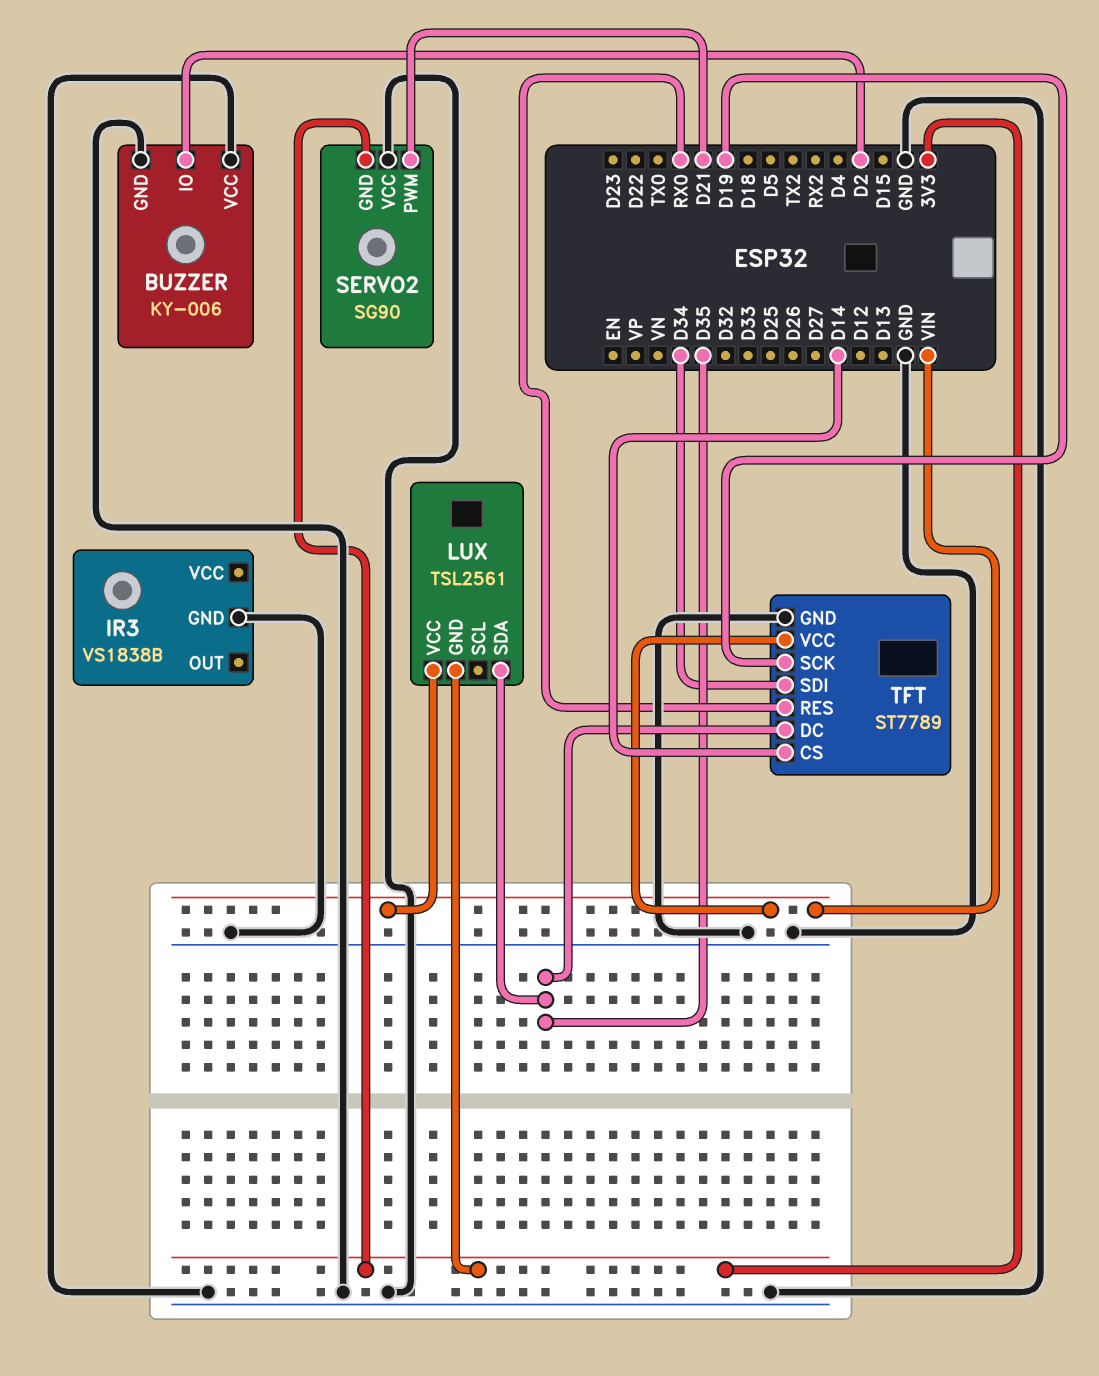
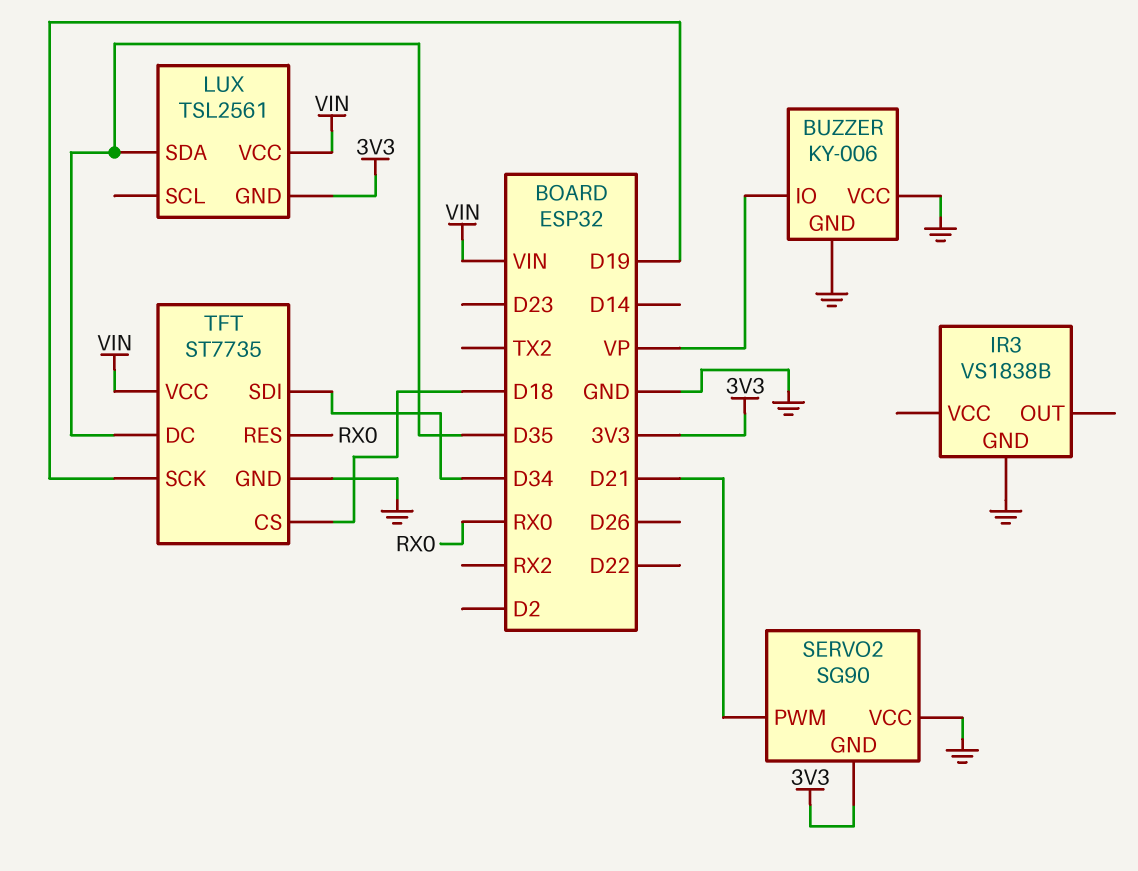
BUZZER pin IO: D2 -> VP
TFT: ST7789 -> ST7735
TFT pin CS: D14 -> D18

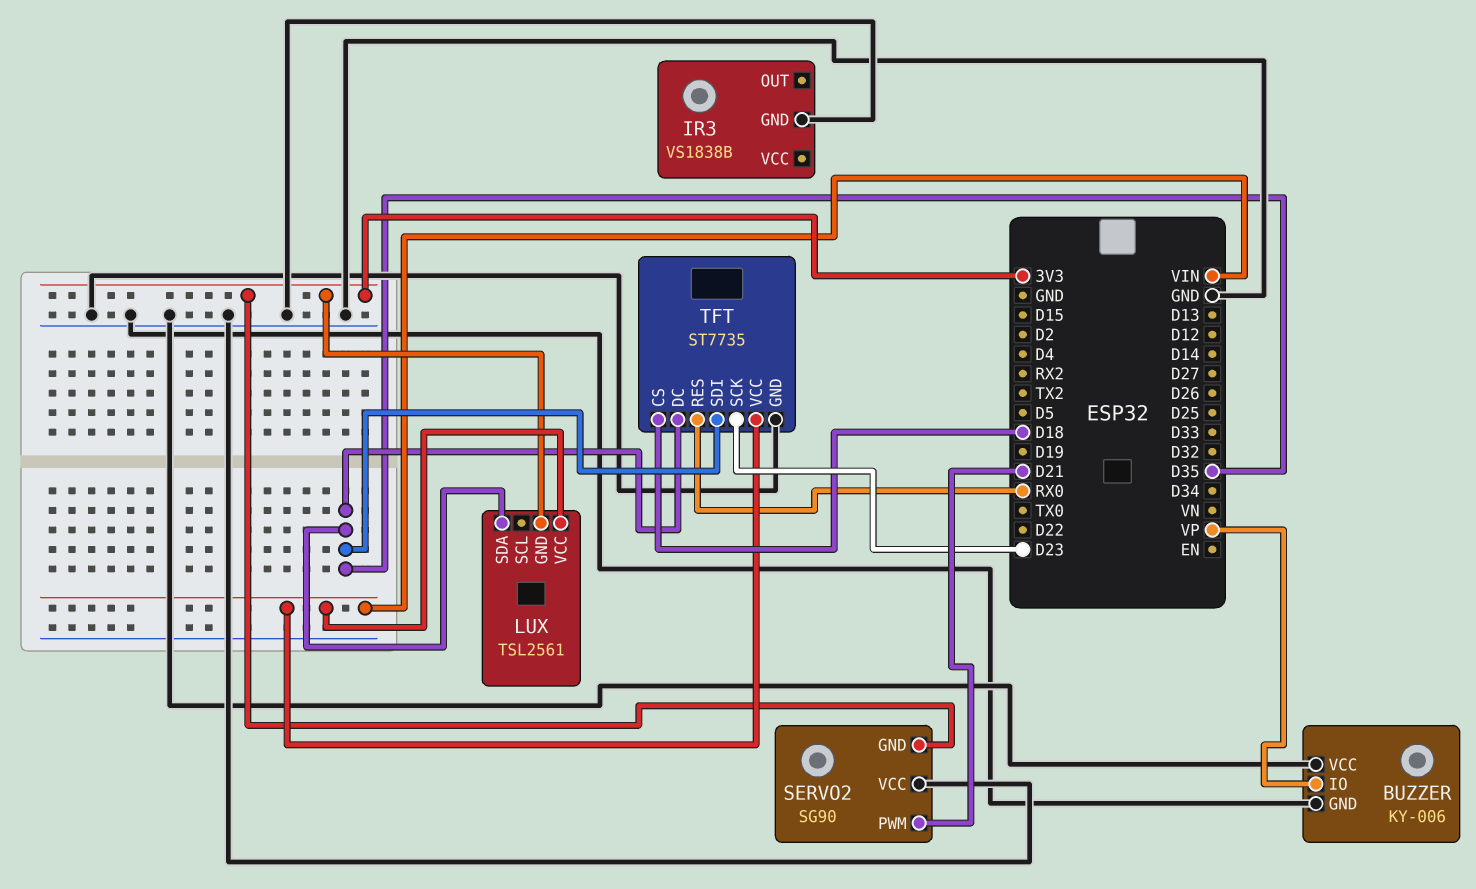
TFT pin SCK: D19 -> D23
TFT pin SDI: D34 -> D35

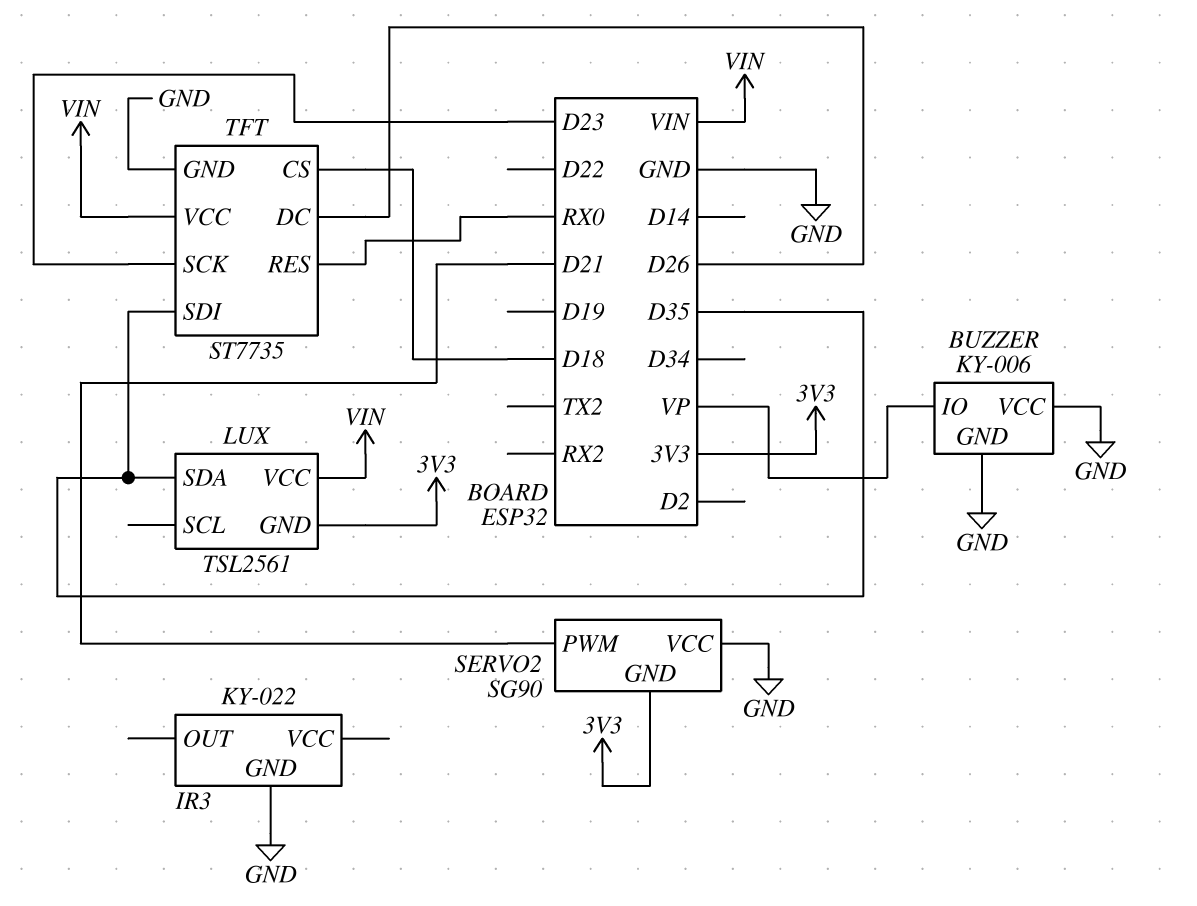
IR3: VS1838B -> KY-022
TFT pin DC: D35 -> D26

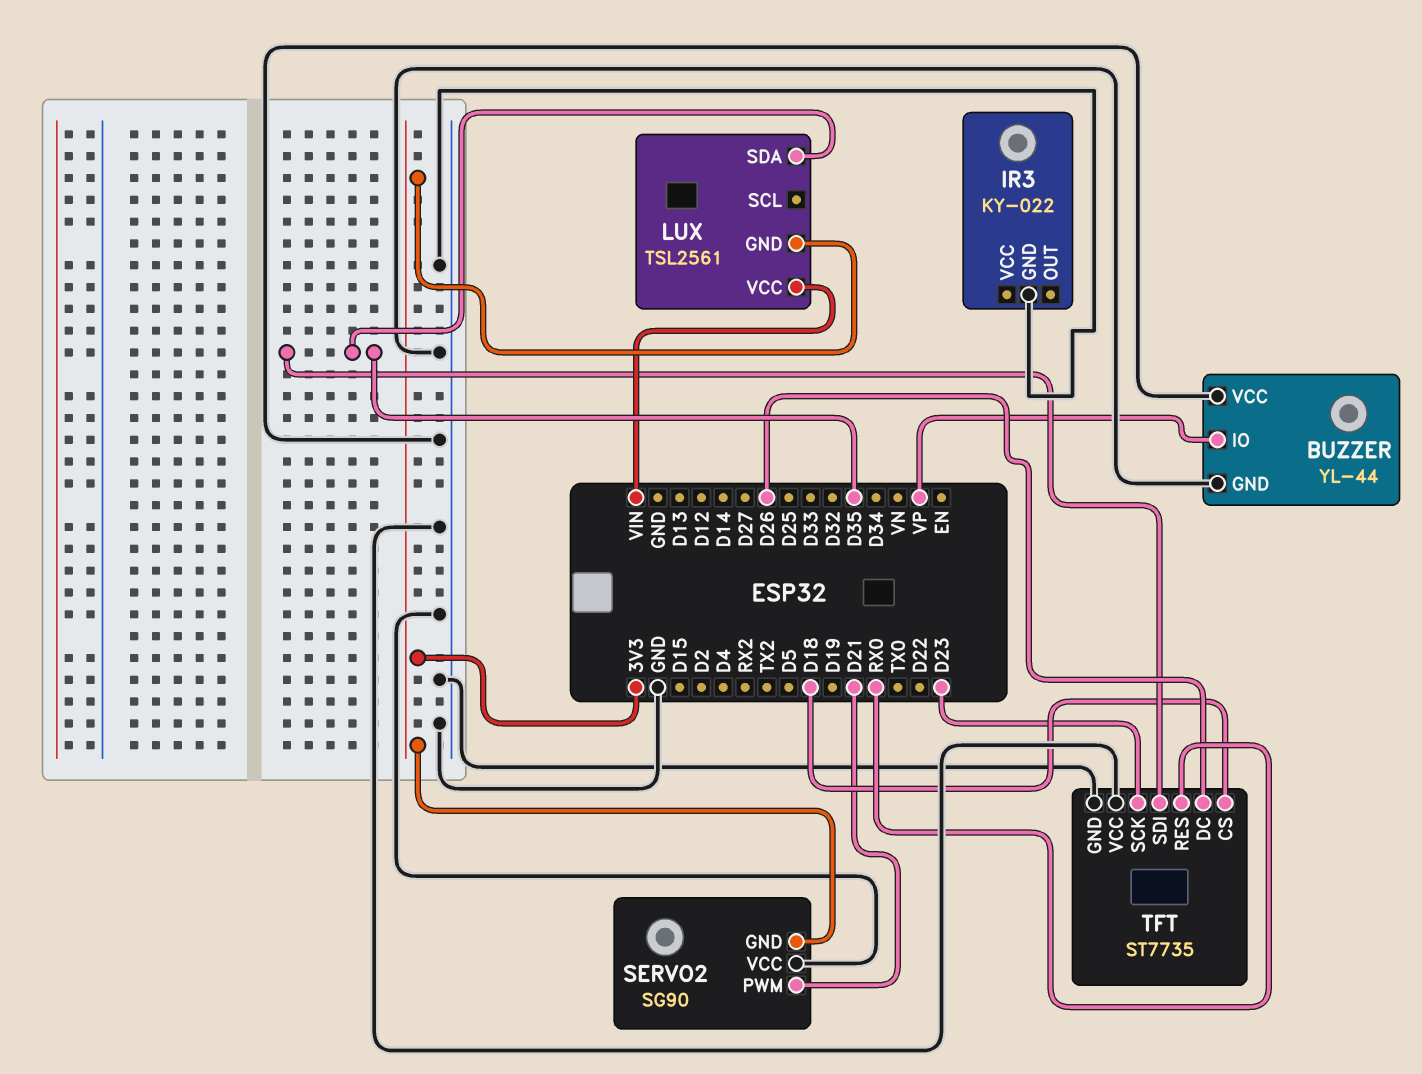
BUZZER: KY-006 -> YL-44
TFT pin VCC: VIN -> GND

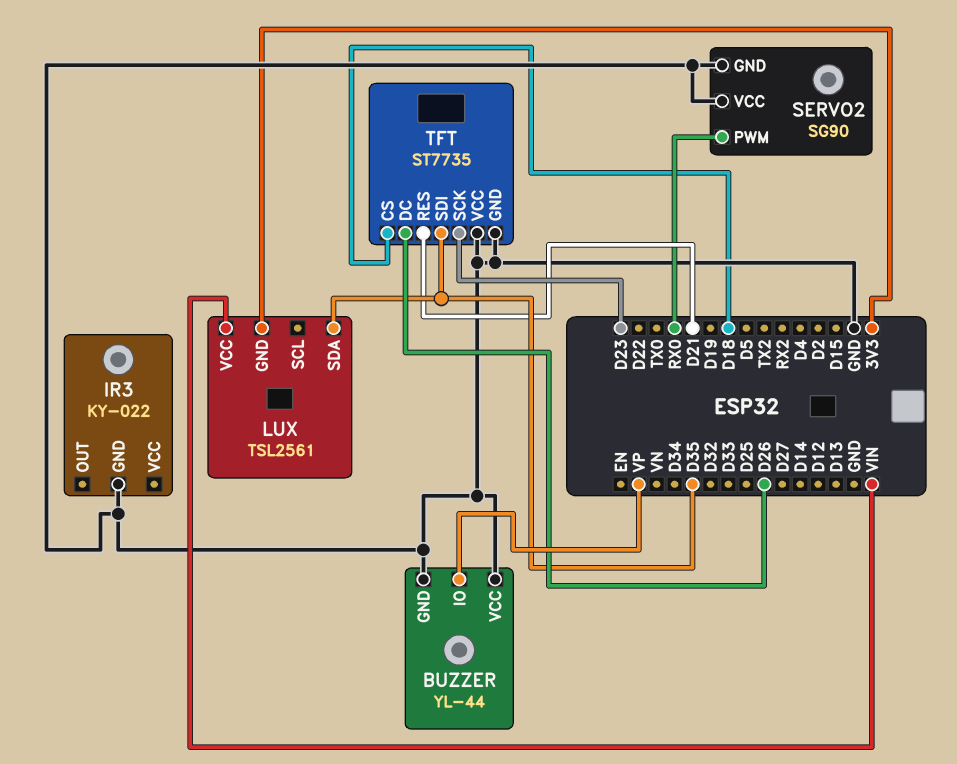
SERVO2 pin GND: 3V3 -> GND
SERVO2 pin PWM: D21 -> RX0
TFT pin RES: RX0 -> D21

